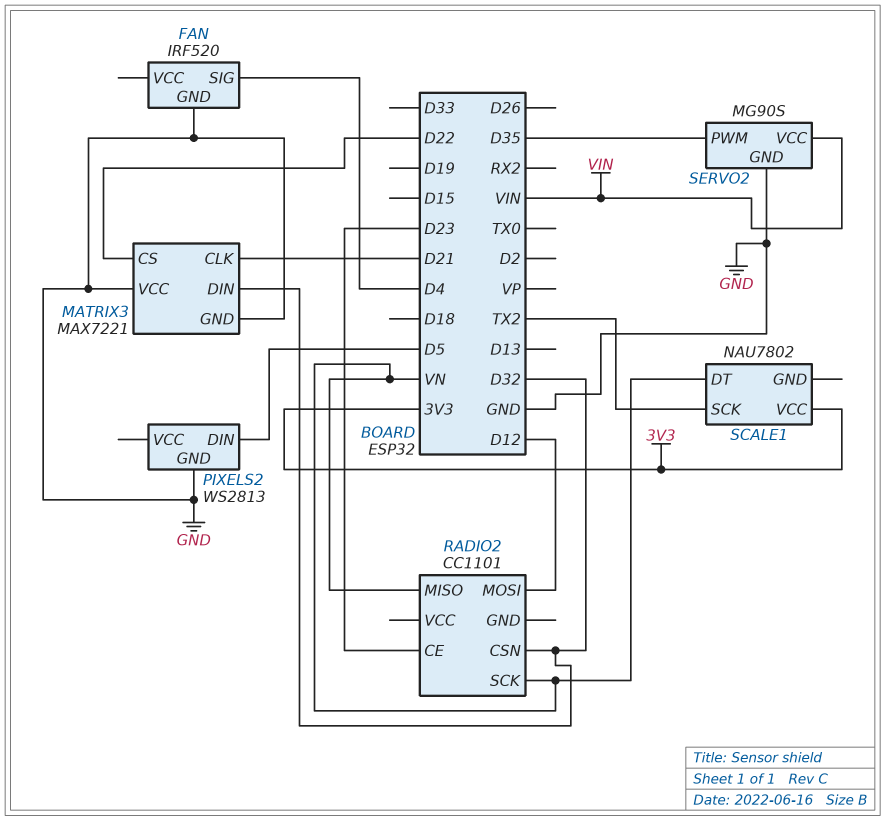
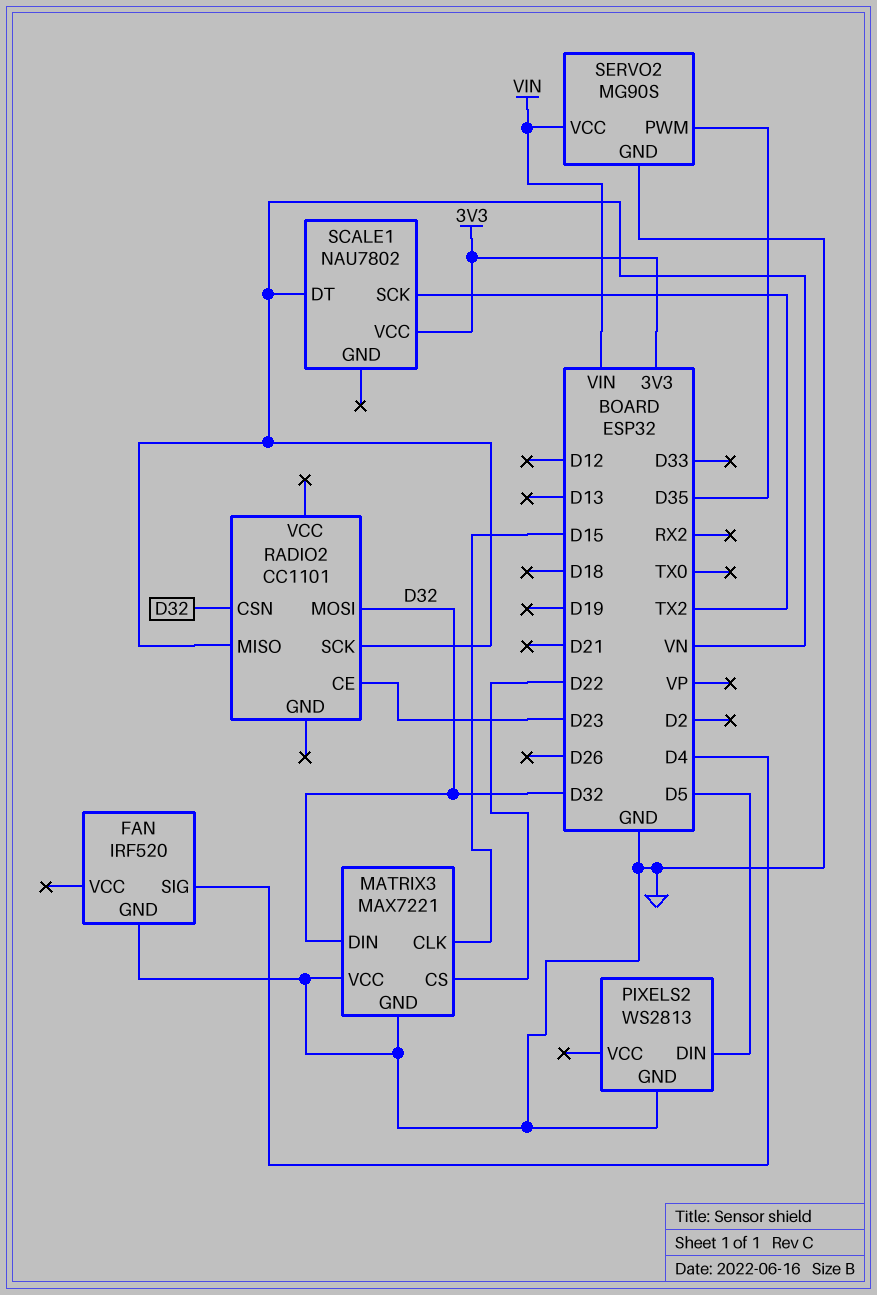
MATRIX3 pin CLK: D21 -> D15
RADIO2 pin MOSI: D12 -> D32

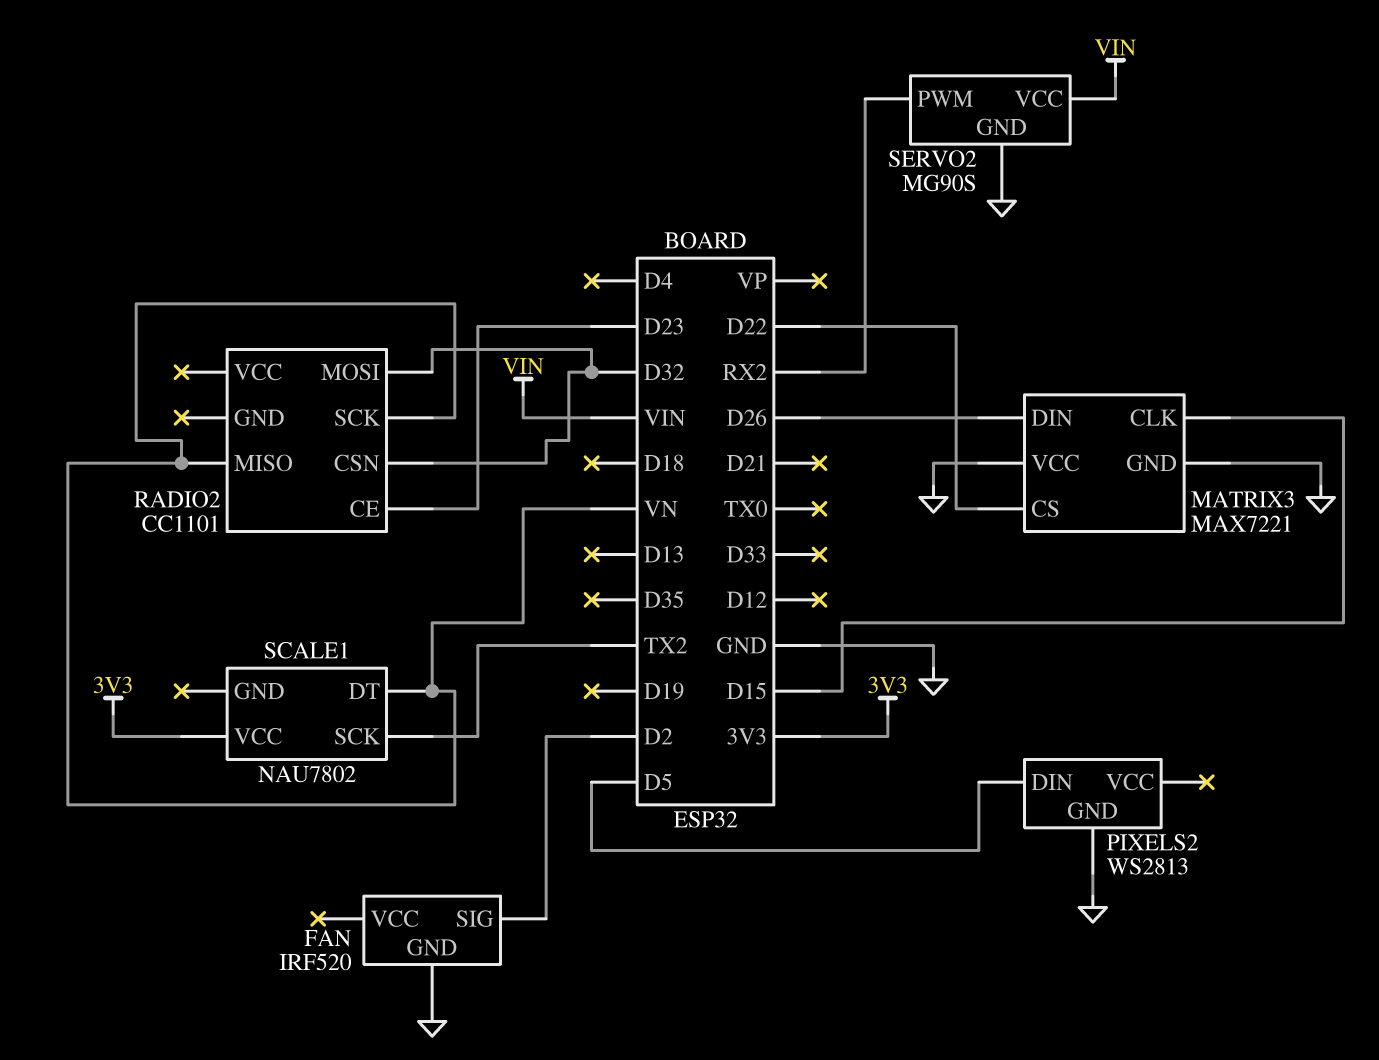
FAN pin SIG: D4 -> D2
MATRIX3 pin DIN: D32 -> D26
SERVO2 pin PWM: D35 -> RX2

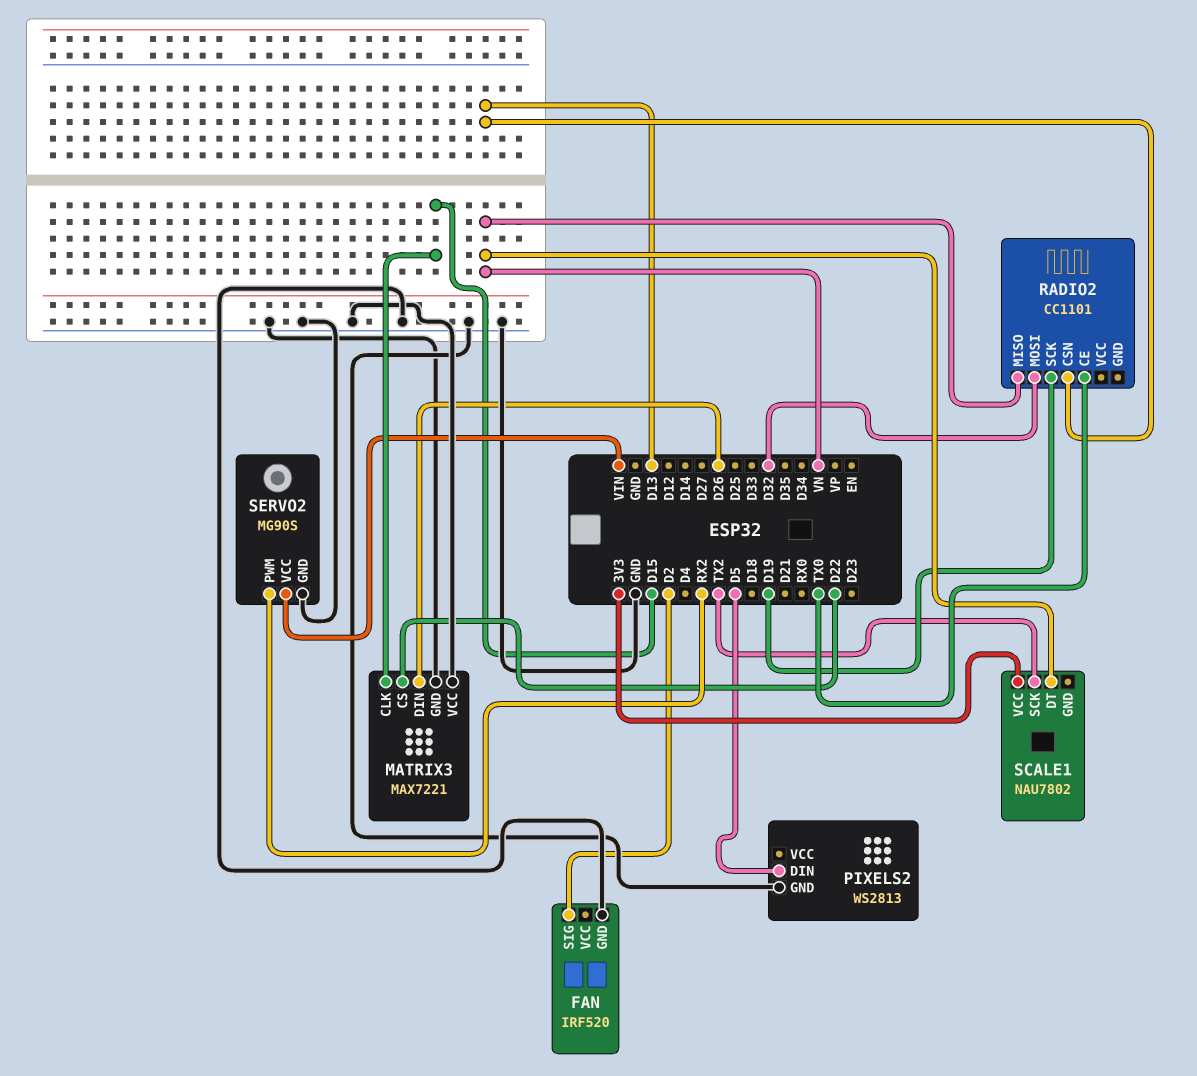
RADIO2 pin CE: D23 -> TX0
RADIO2 pin CSN: D32 -> D13
RADIO2 pin SCK: VN -> D19

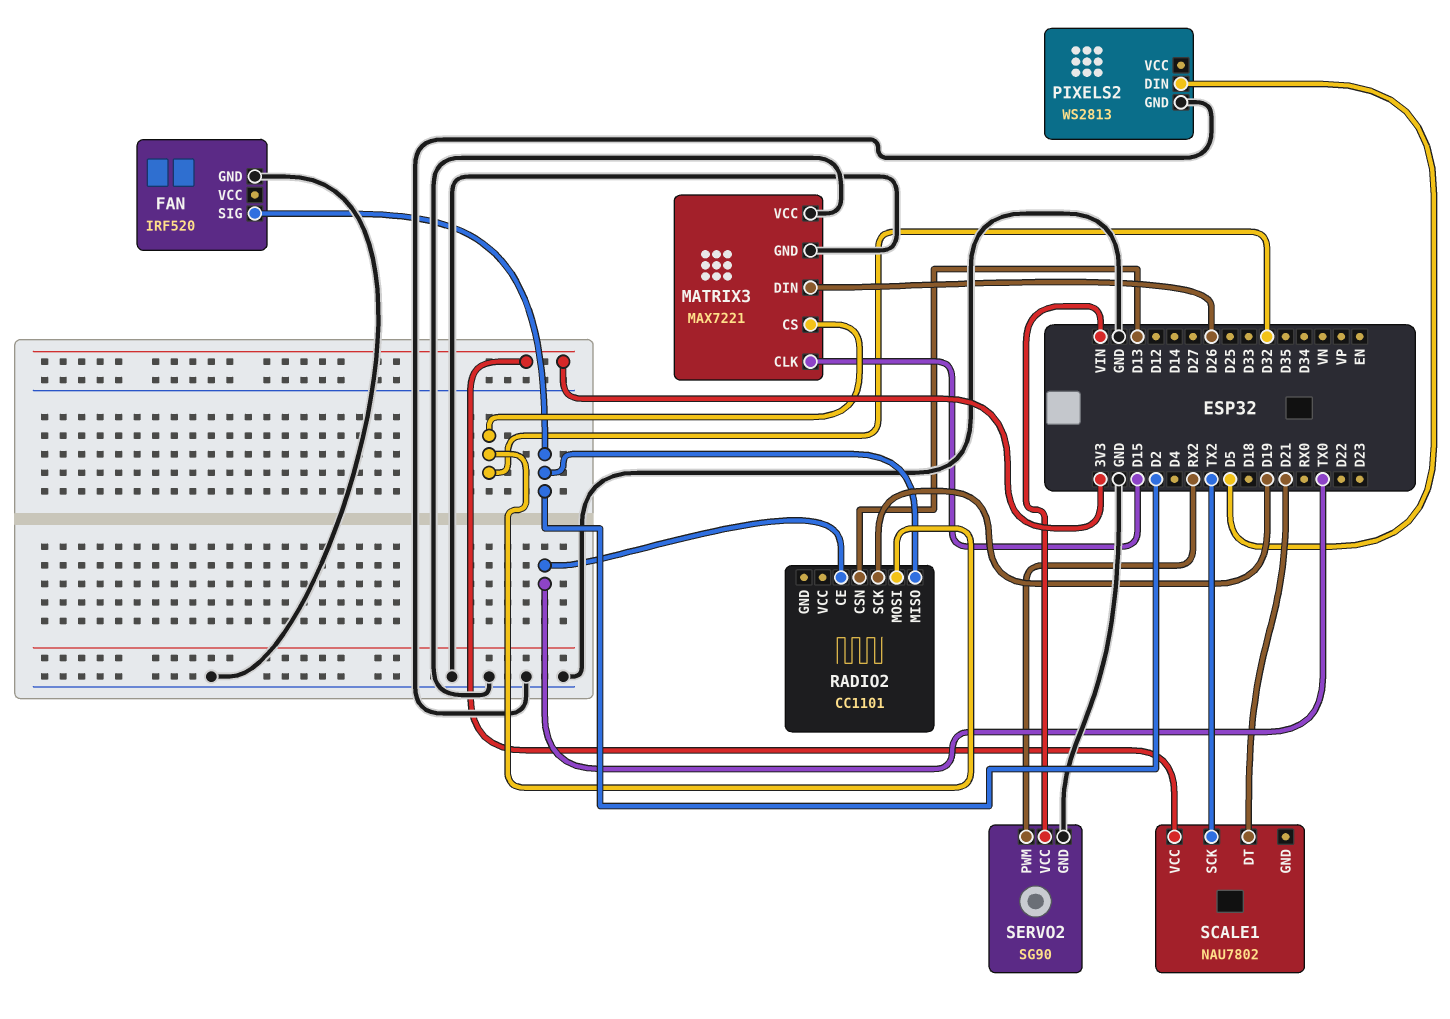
MATRIX3 pin CS: D22 -> D32
RADIO2 pin MISO: VN -> D2
SCALE1 pin DT: VN -> D21
SERVO2: MG90S -> SG90

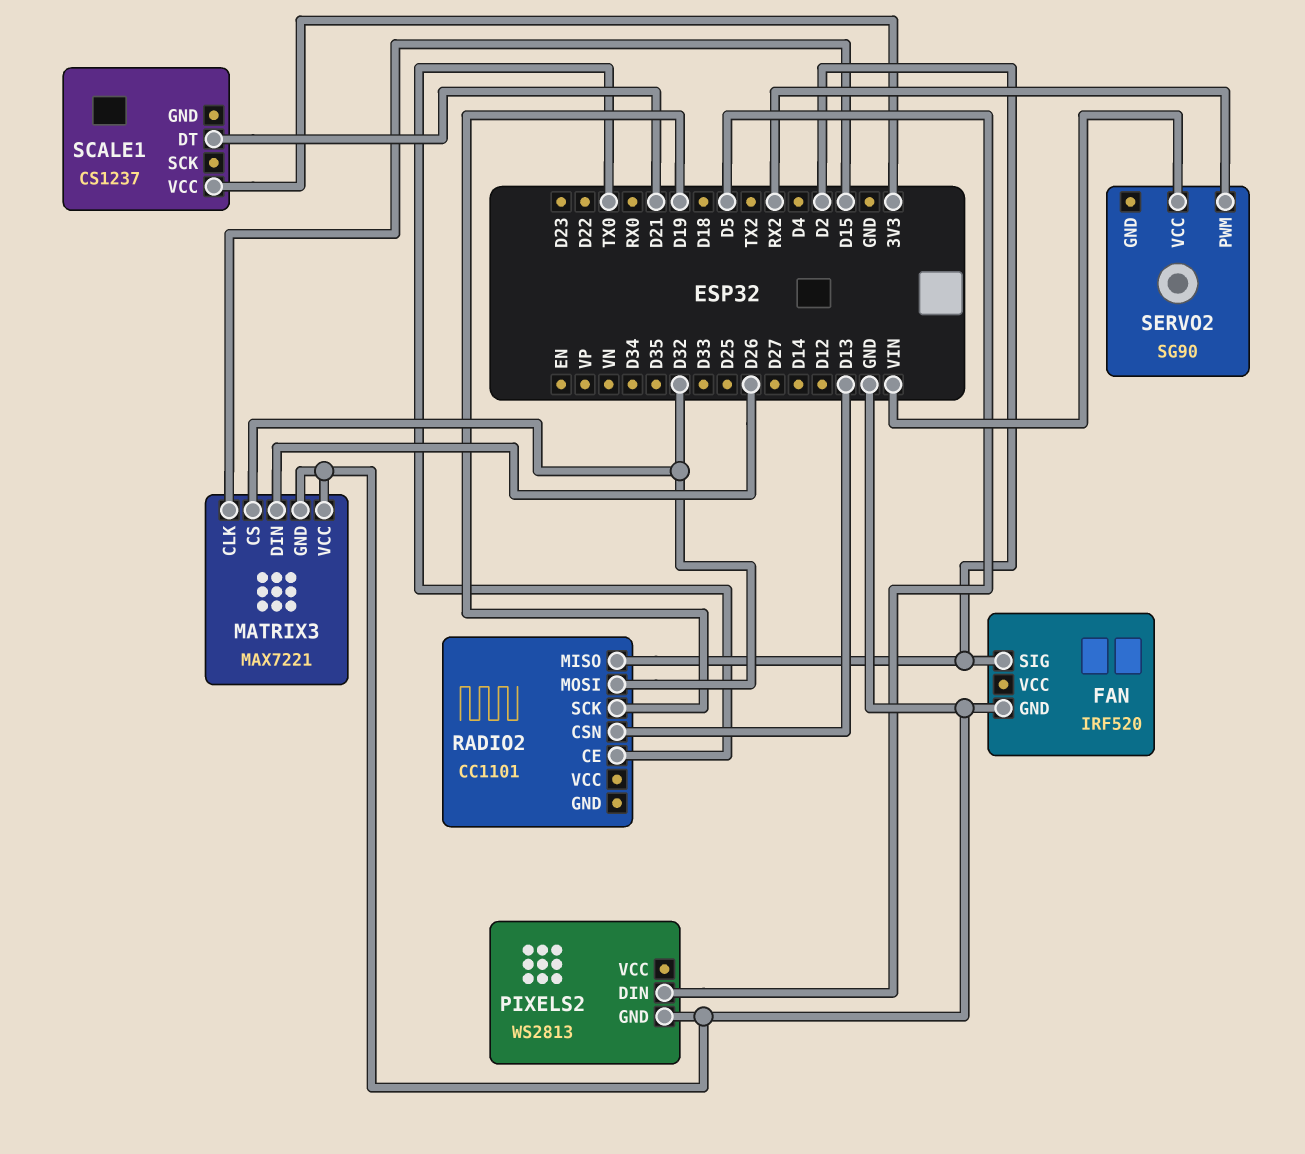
SCALE1: NAU7802 -> CS1237
SCALE1 pin SCK: TX2 -> none
SERVO2 pin GND: GND -> none

